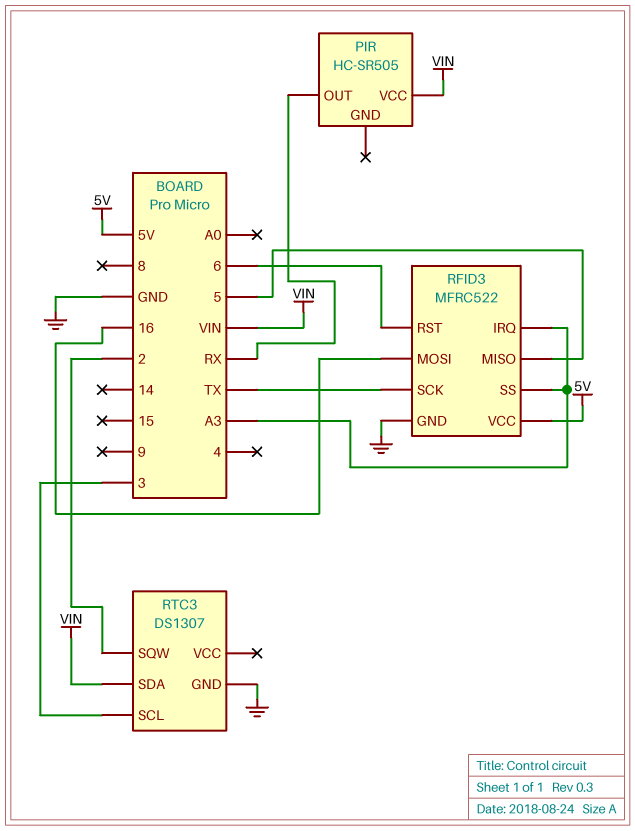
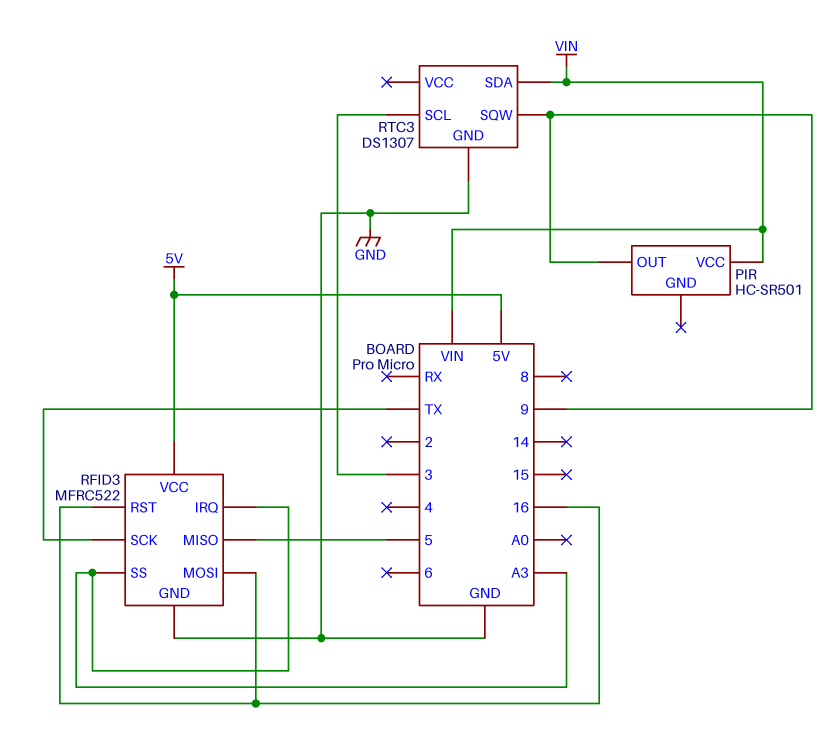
PIR: HC-SR505 -> HC-SR501
PIR pin OUT: RX -> 9
RFID3 pin RST: 6 -> 16
RTC3 pin SQW: 2 -> 9

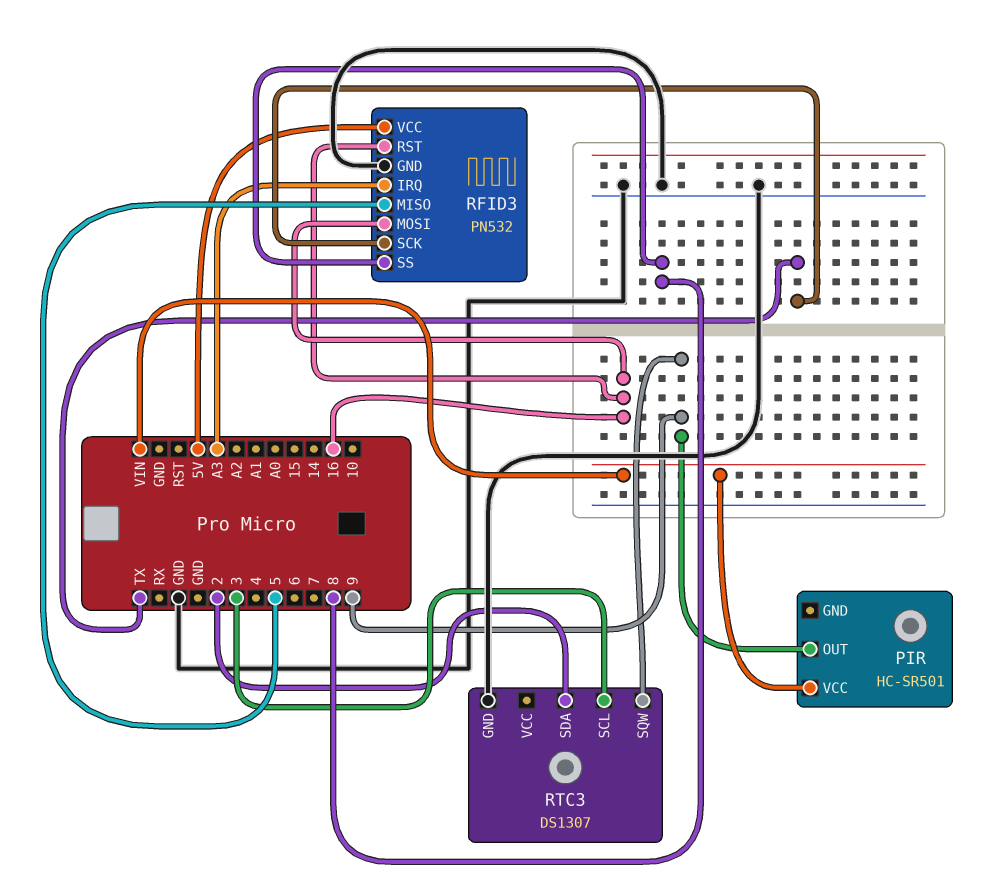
RFID3: MFRC522 -> PN532
RFID3 pin SS: A3 -> 8
RTC3 pin SDA: VIN -> 2

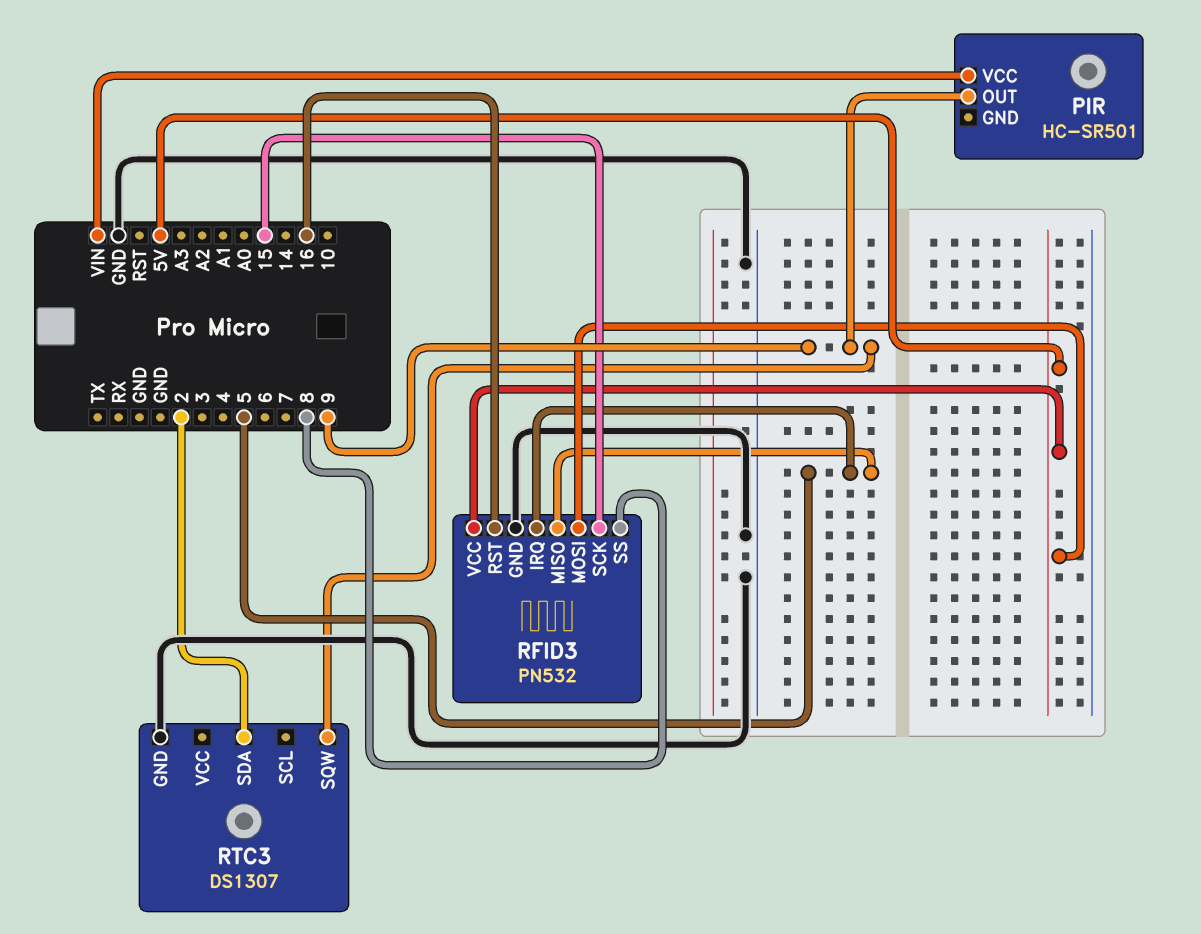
RFID3 pin IRQ: A3 -> 5
RFID3 pin MOSI: 16 -> 5V
RFID3 pin SCK: TX -> 15
RTC3 pin SCL: 3 -> none

